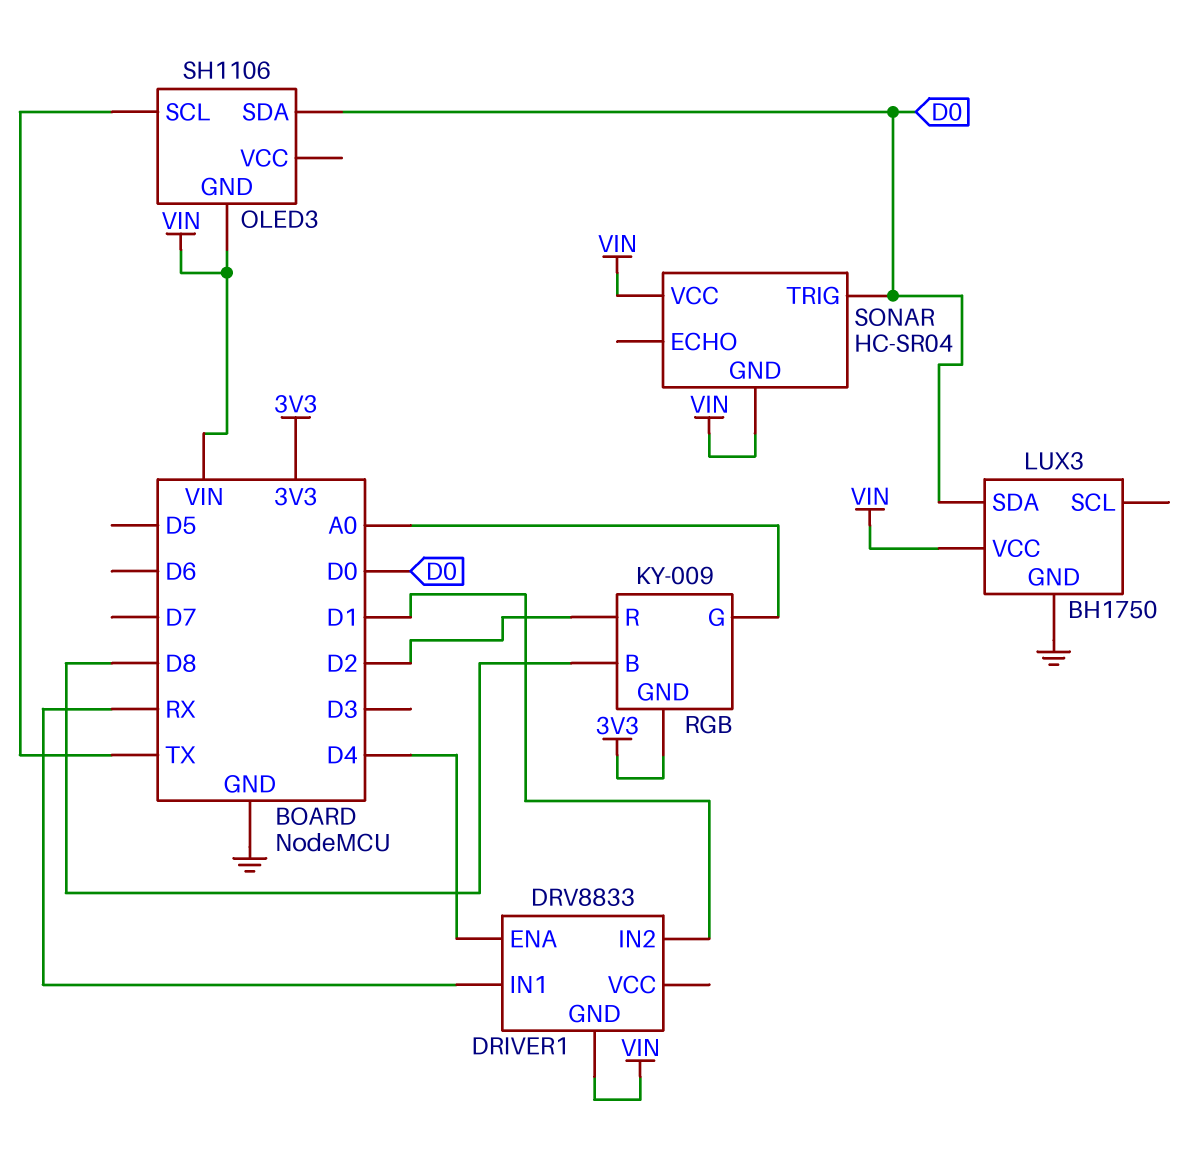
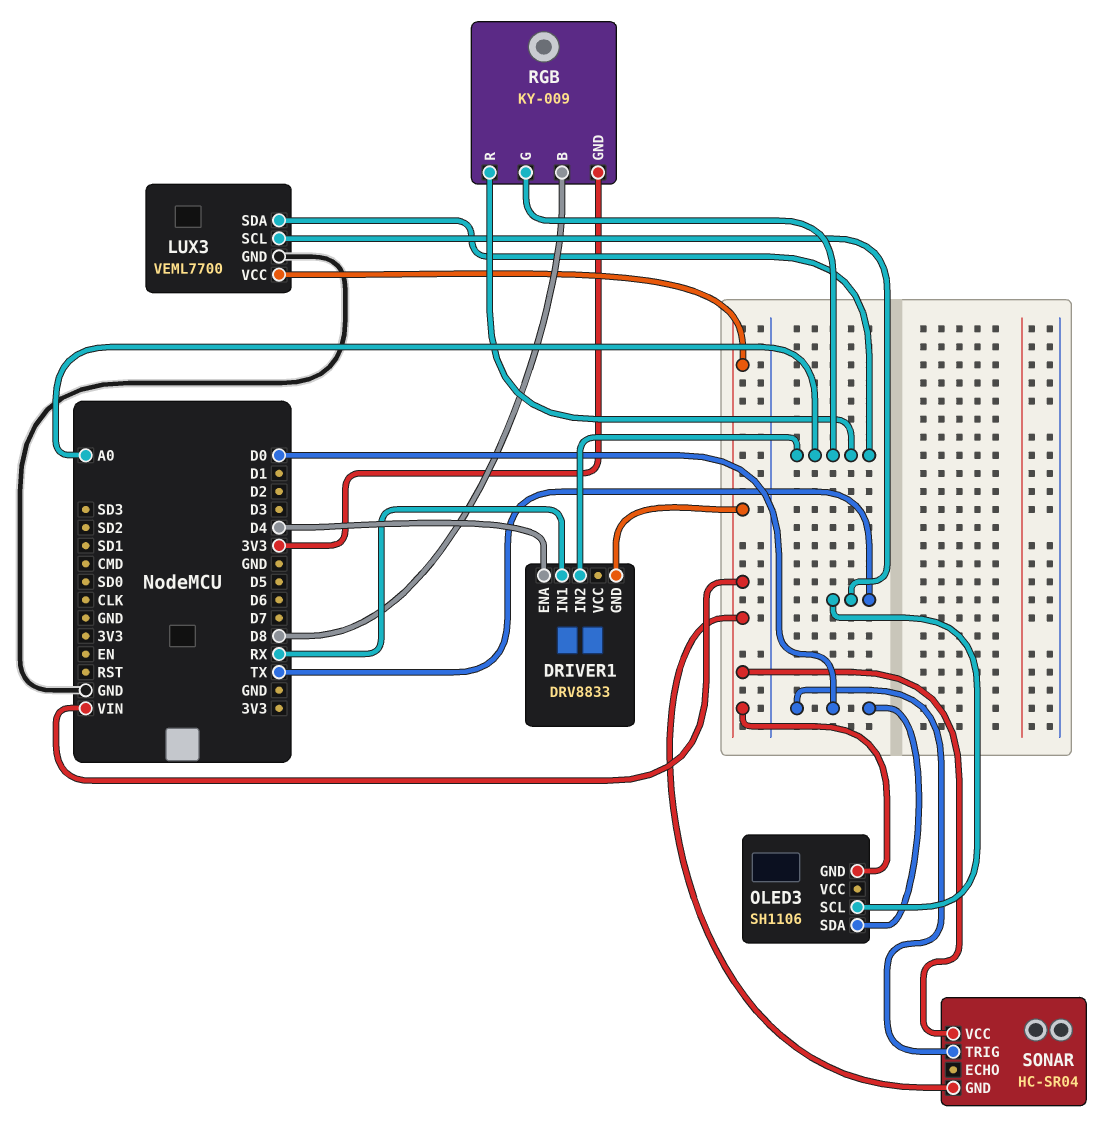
DRIVER1 pin IN2: D1 -> A0
LUX3: BH1750 -> VEML7700
LUX3 pin SCL: none -> TX
LUX3 pin SDA: D0 -> A0
RGB pin R: D2 -> A0

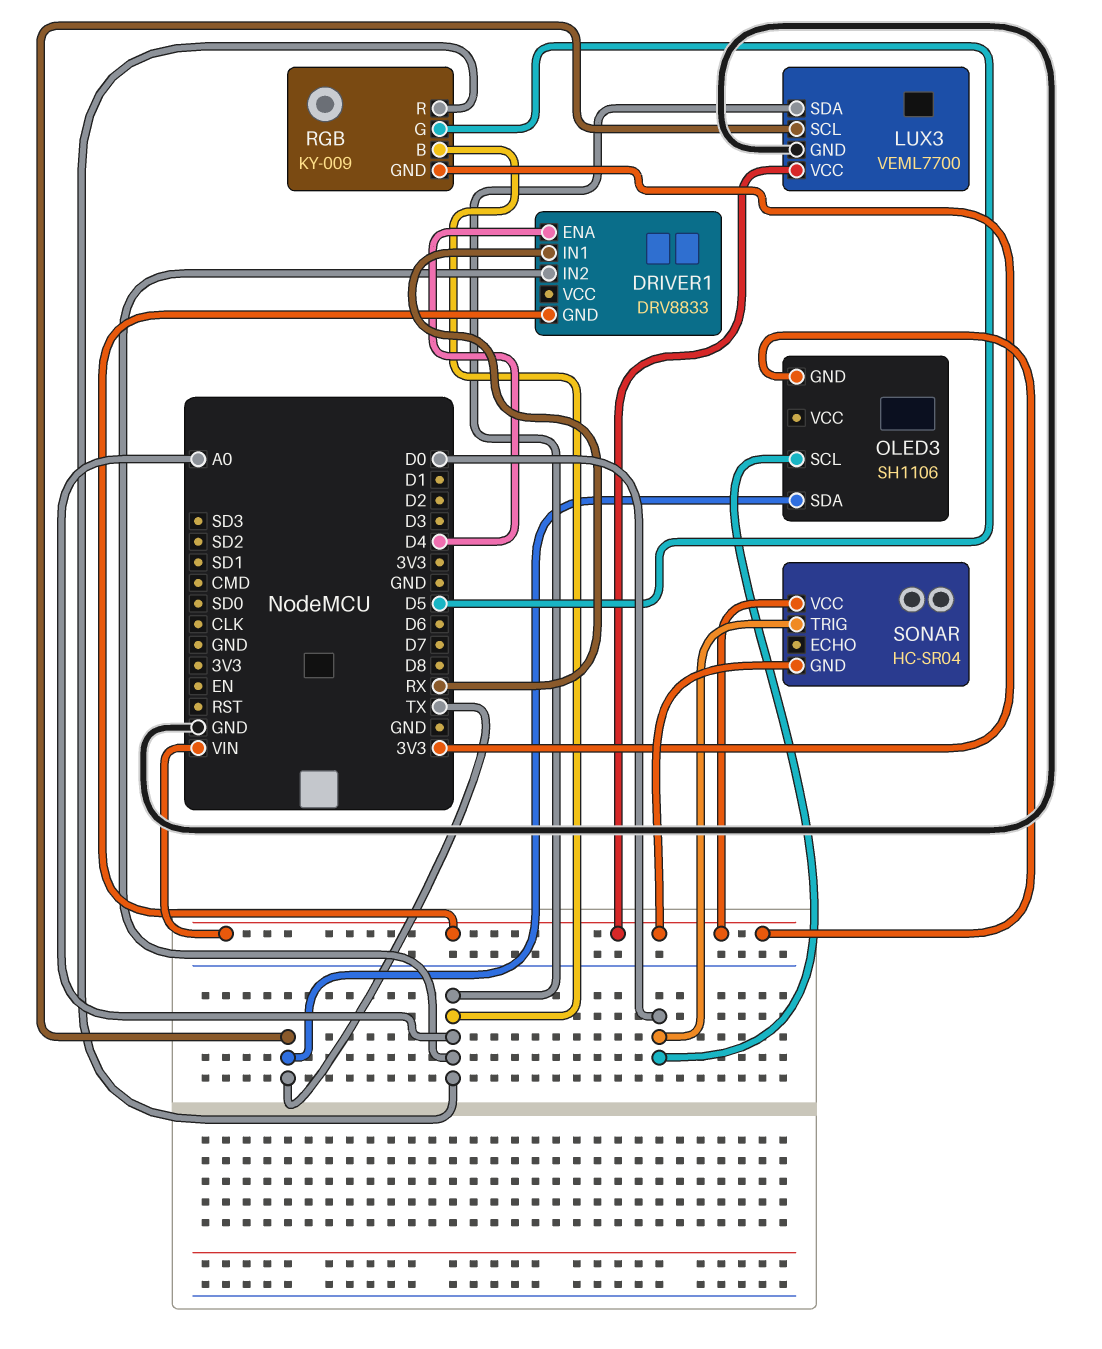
OLED3 pin SCL: TX -> D0
OLED3 pin SDA: D0 -> TX
RGB pin B: D8 -> A0
RGB pin G: A0 -> D5

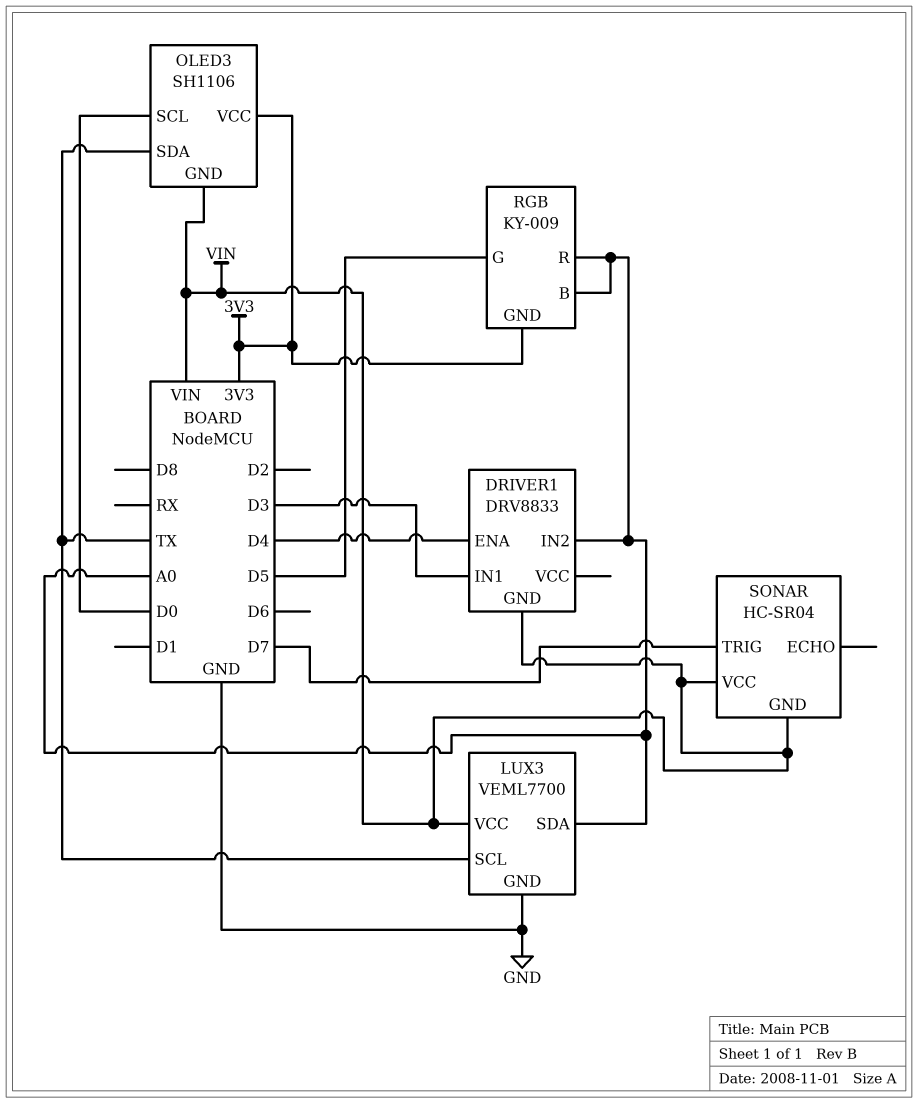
DRIVER1 pin IN1: RX -> D3
OLED3 pin VCC: none -> 3V3
SONAR pin TRIG: D0 -> D7

